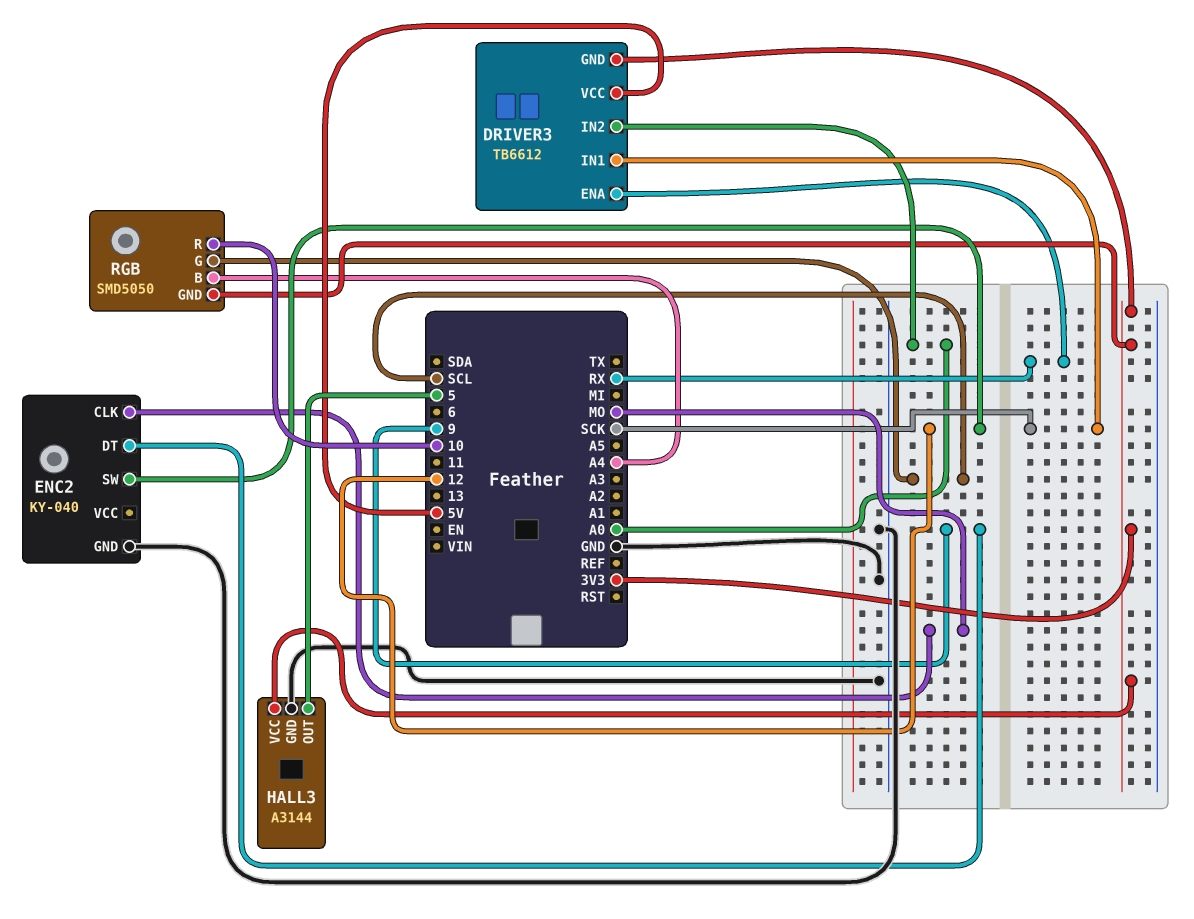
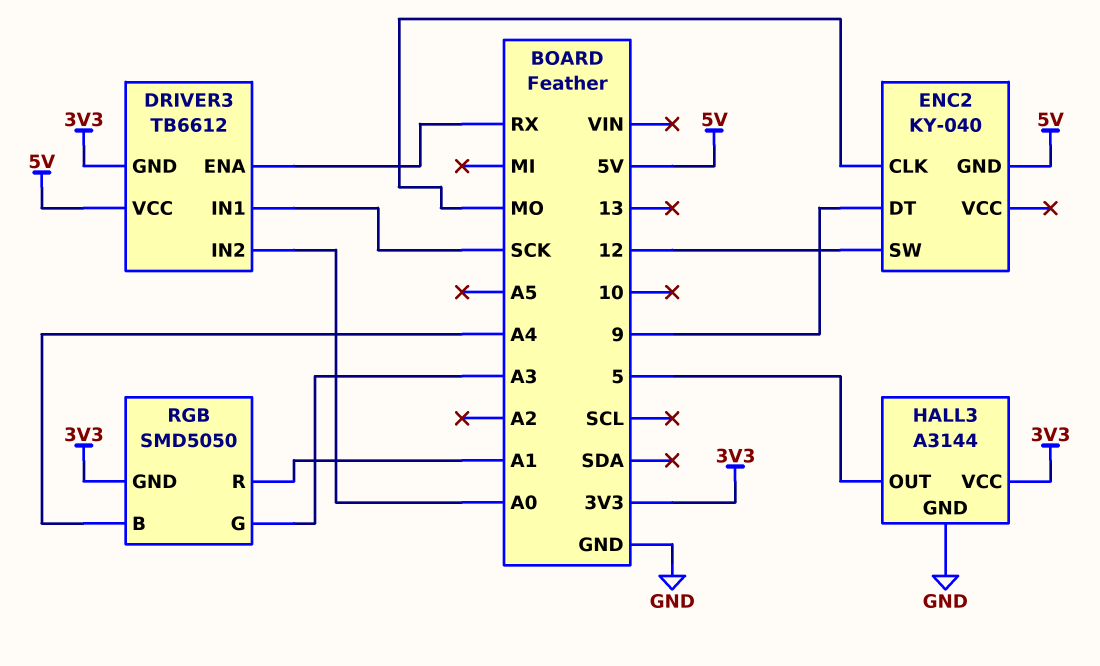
ENC2 pin GND: GND -> 5V
RGB pin G: SCL -> A3
RGB pin R: 10 -> A1

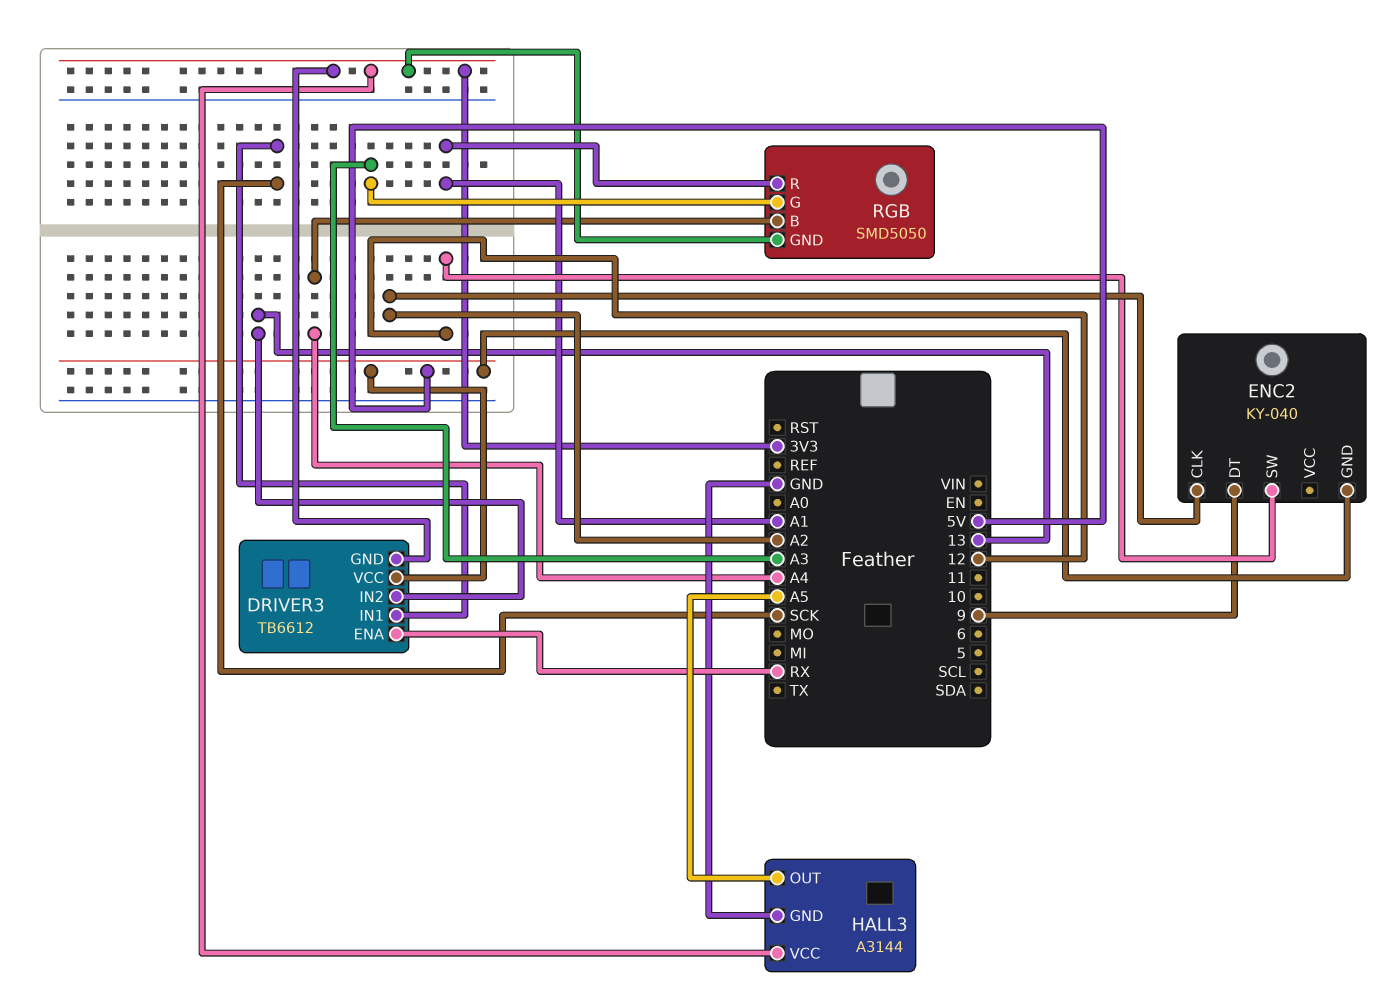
DRIVER3 pin IN2: A0 -> 13
ENC2 pin CLK: MO -> A2
HALL3 pin OUT: 5 -> A5

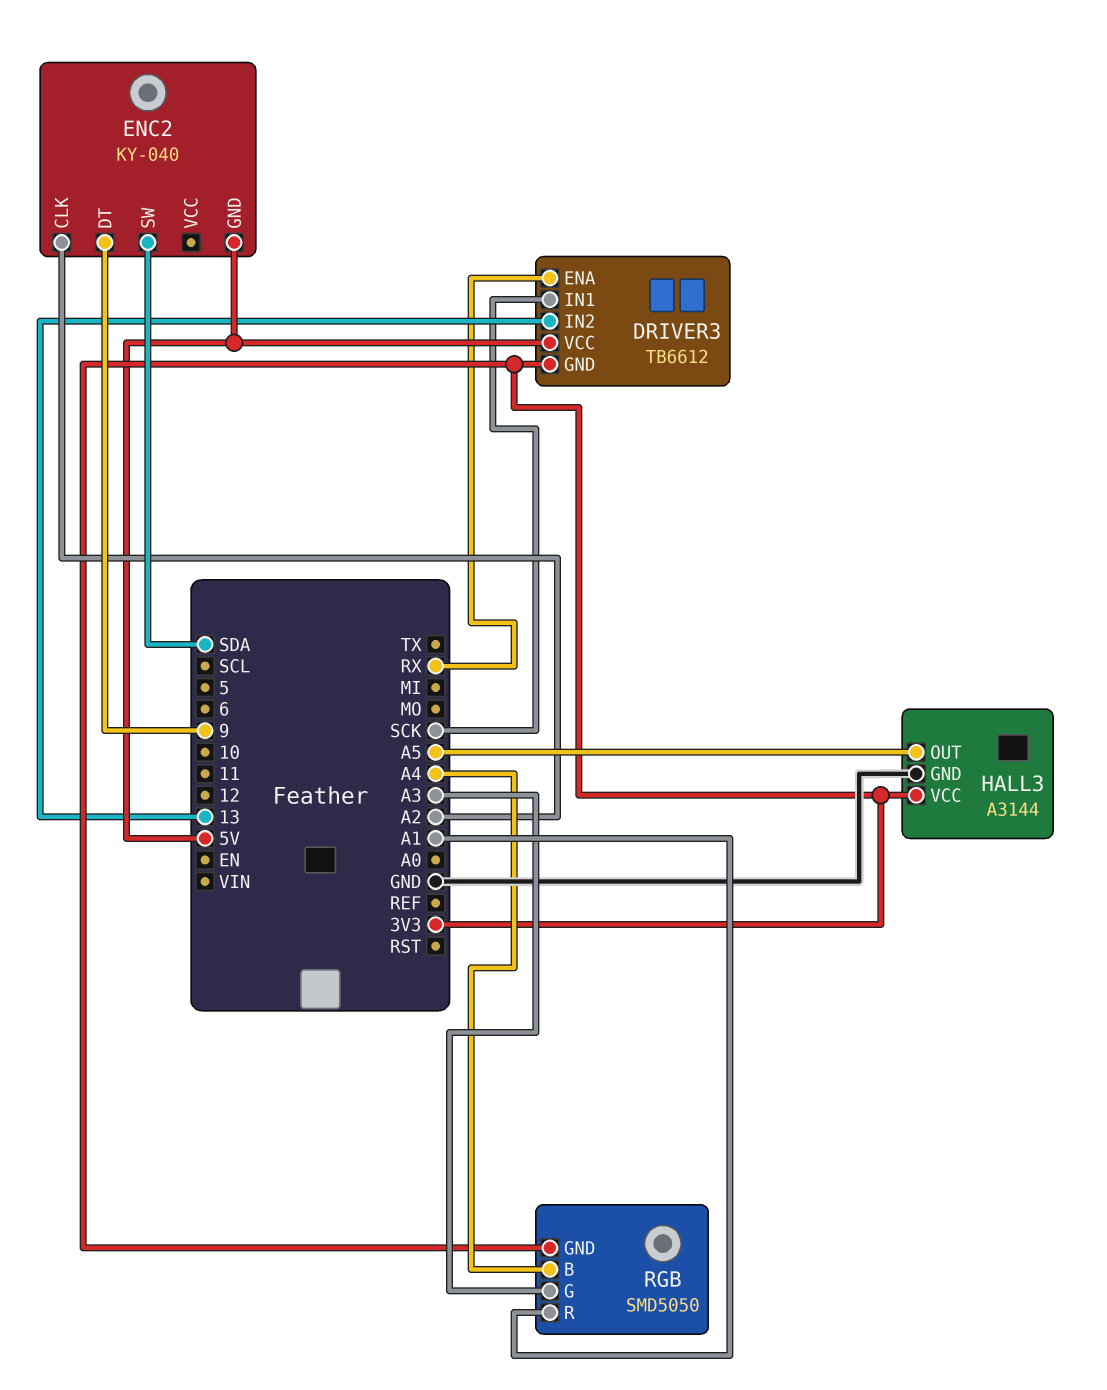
ENC2 pin SW: 12 -> SDA

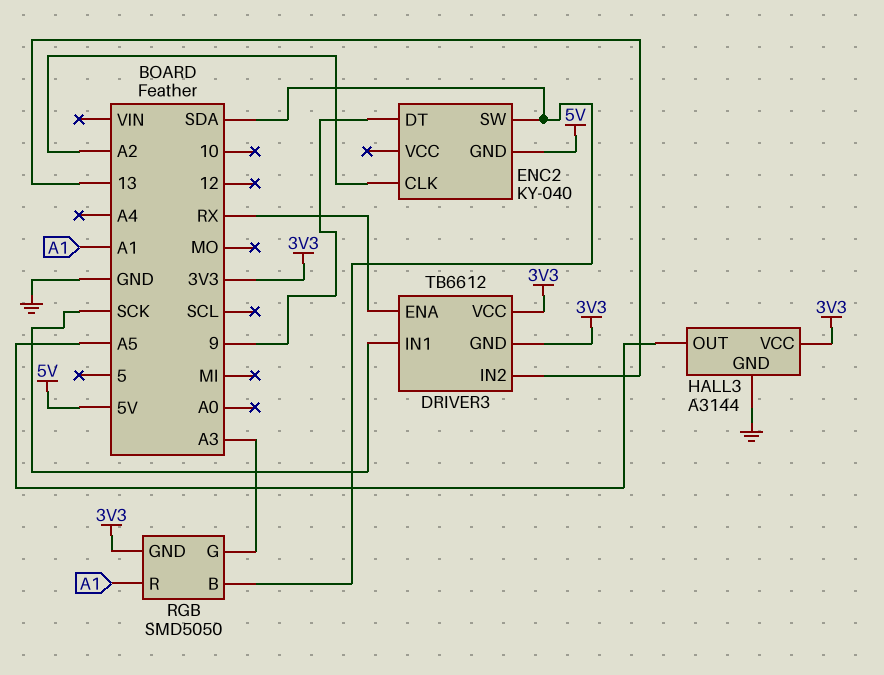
DRIVER3 pin VCC: 5V -> 3V3
RGB pin B: A4 -> SDA

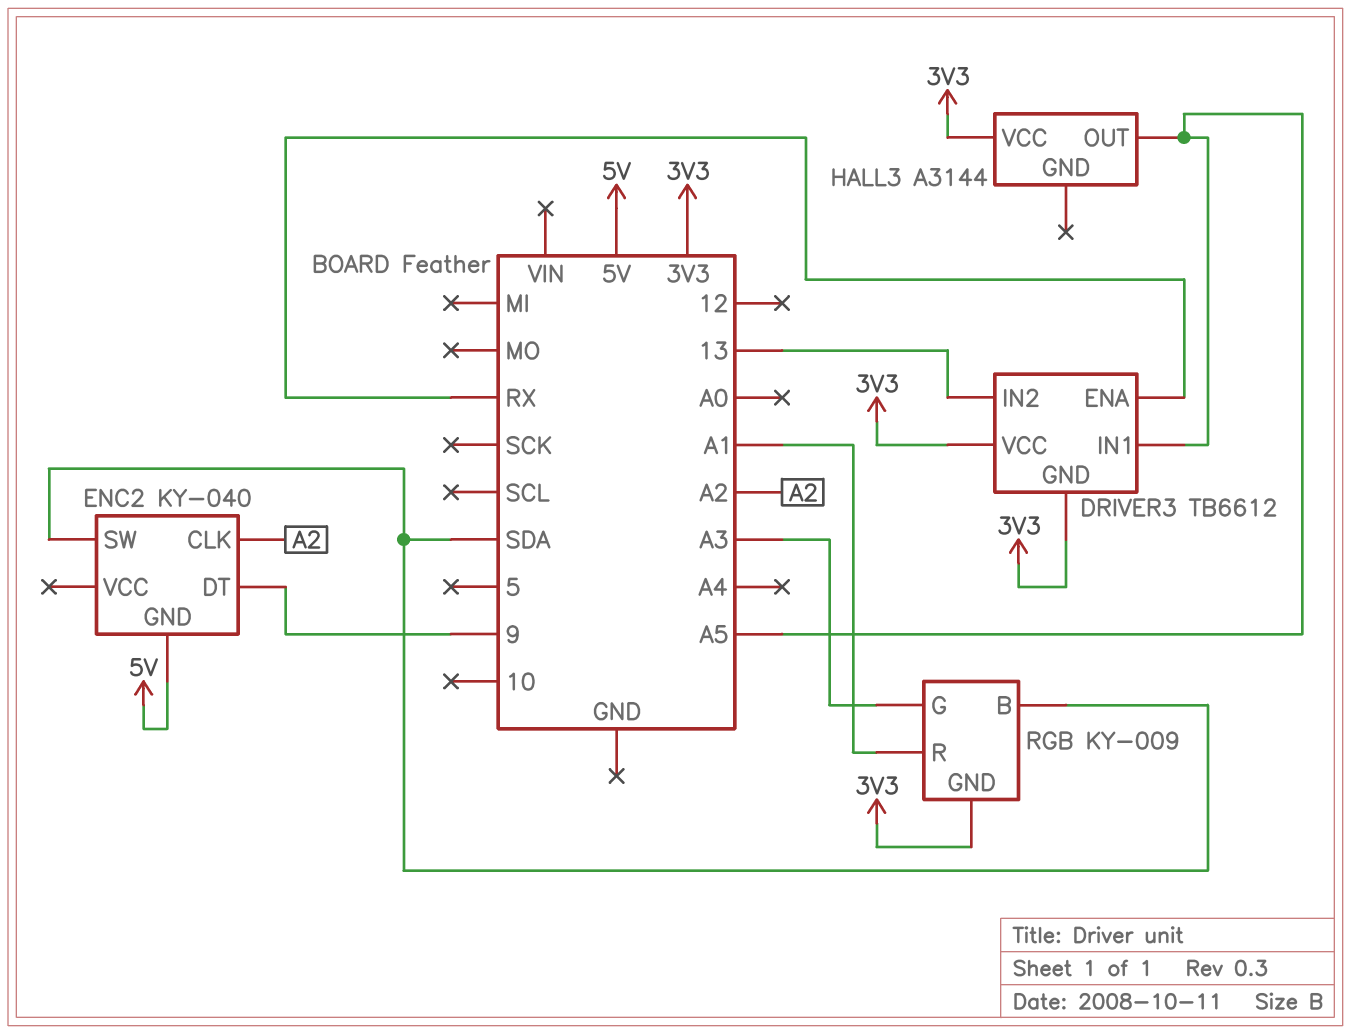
DRIVER3 pin IN1: SCK -> A5
HALL3 pin GND: GND -> none
RGB: SMD5050 -> KY-009

